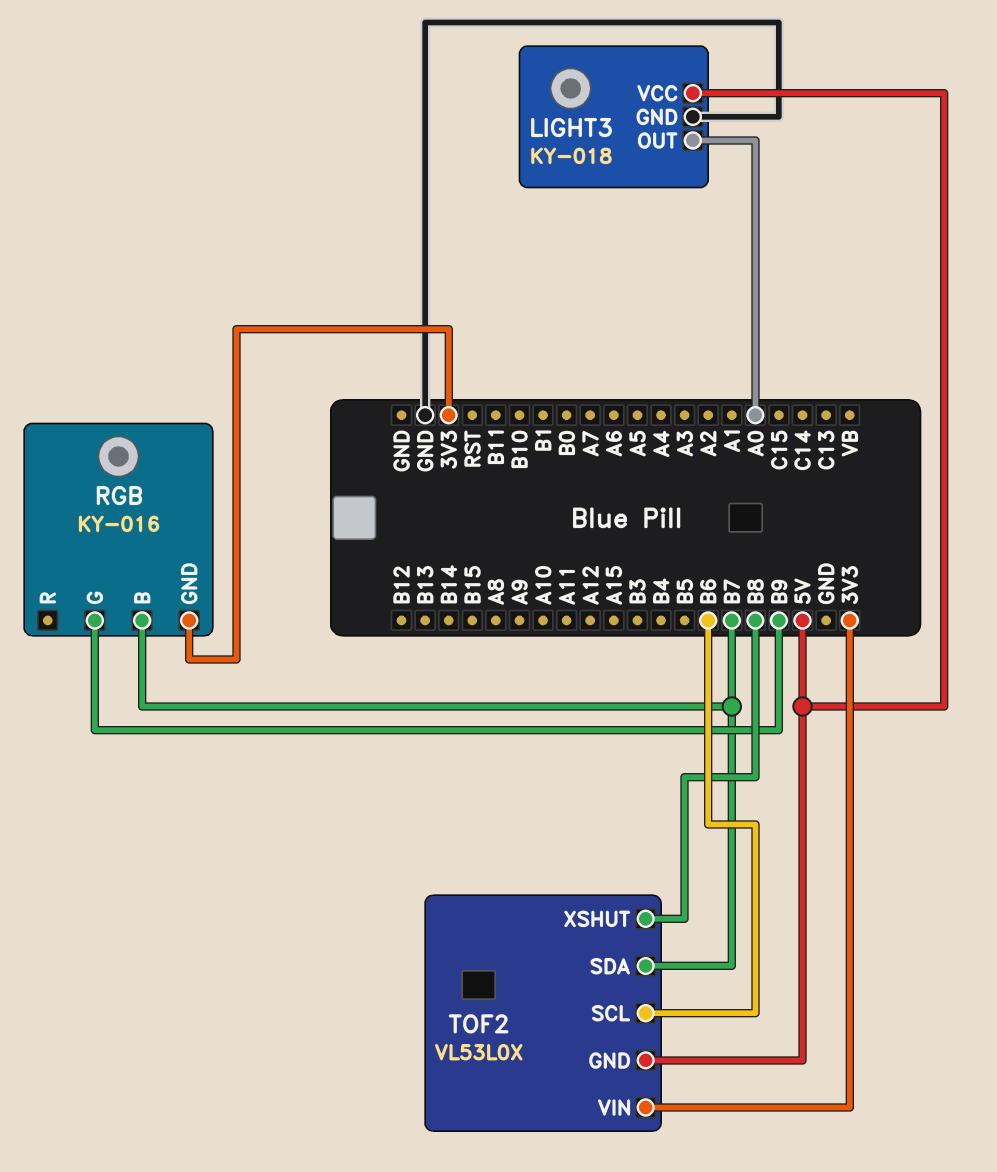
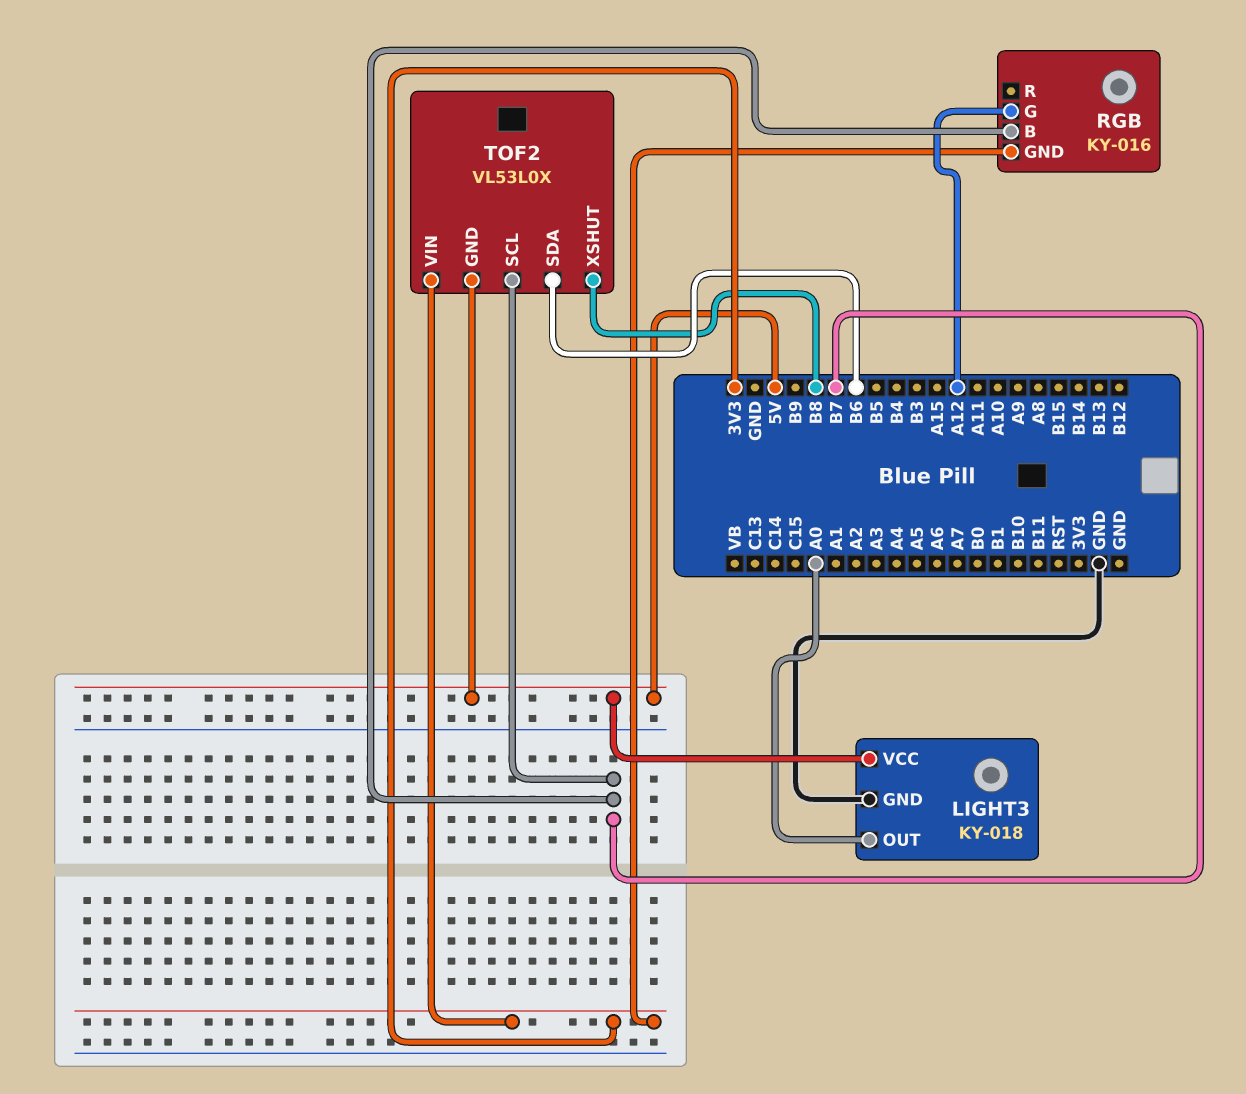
RGB pin G: B9 -> A12
TOF2 pin SCL: B6 -> B7
TOF2 pin SDA: B7 -> B6

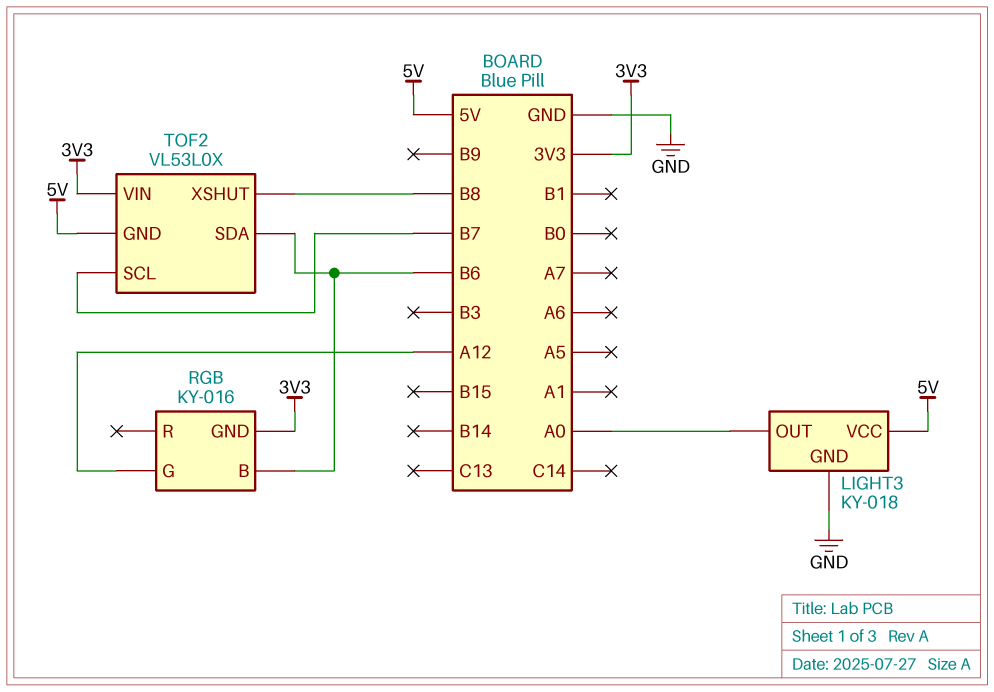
RGB pin B: B7 -> B6

